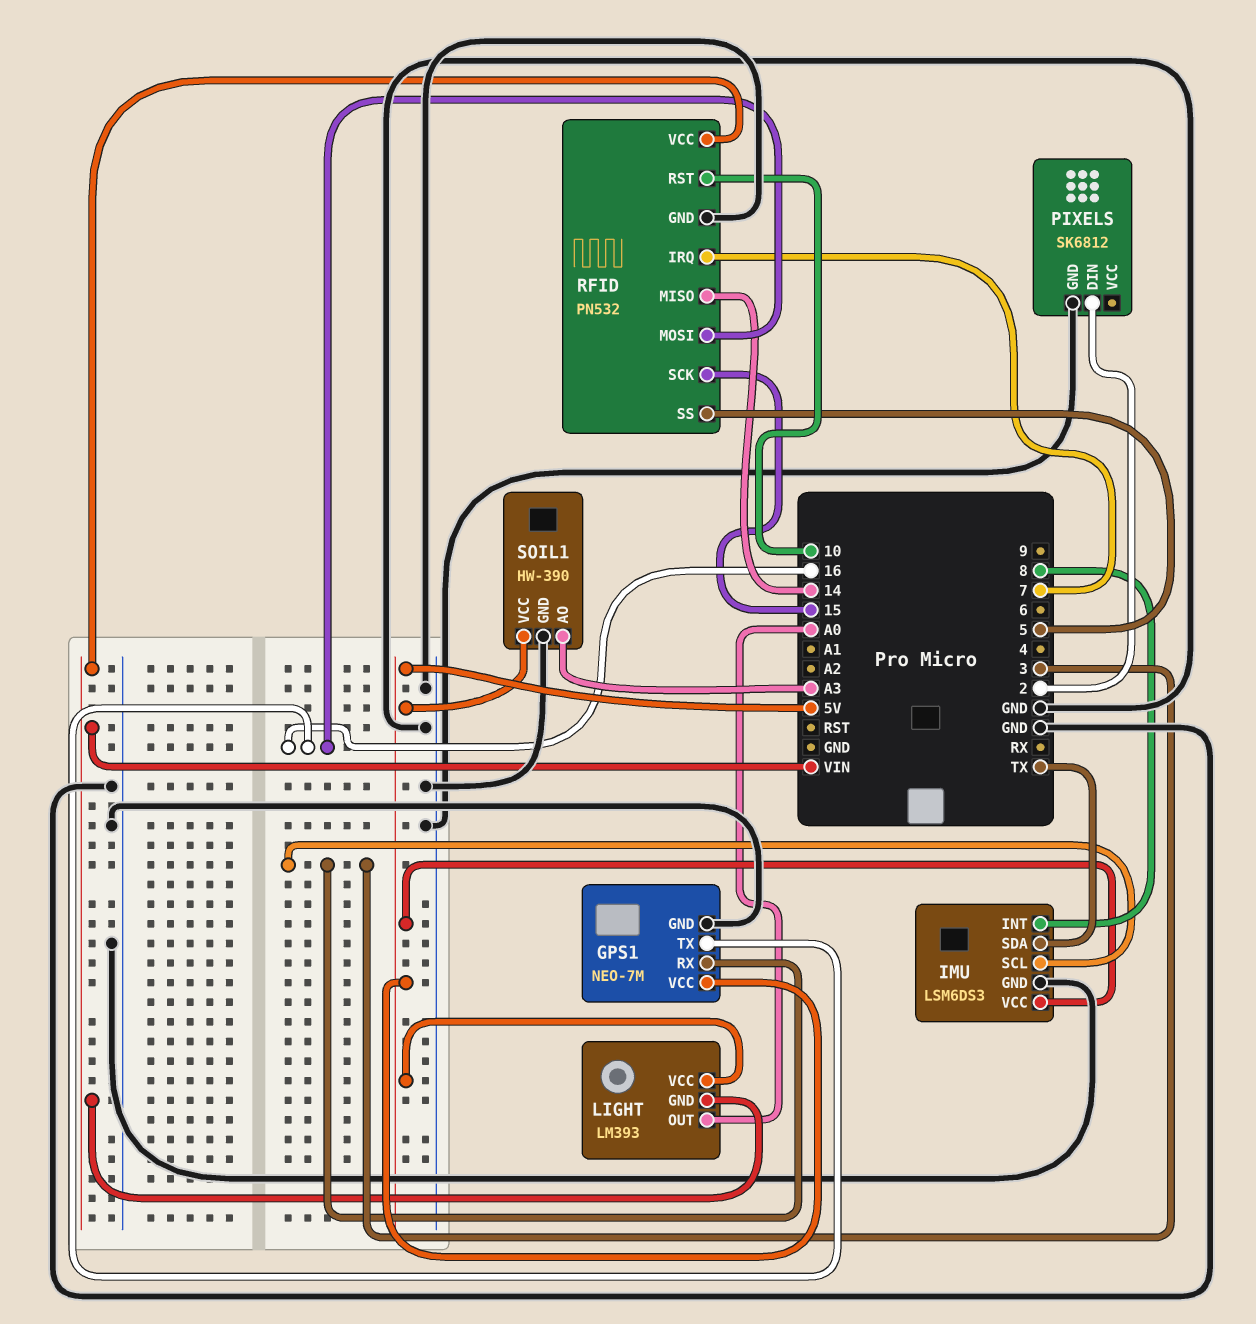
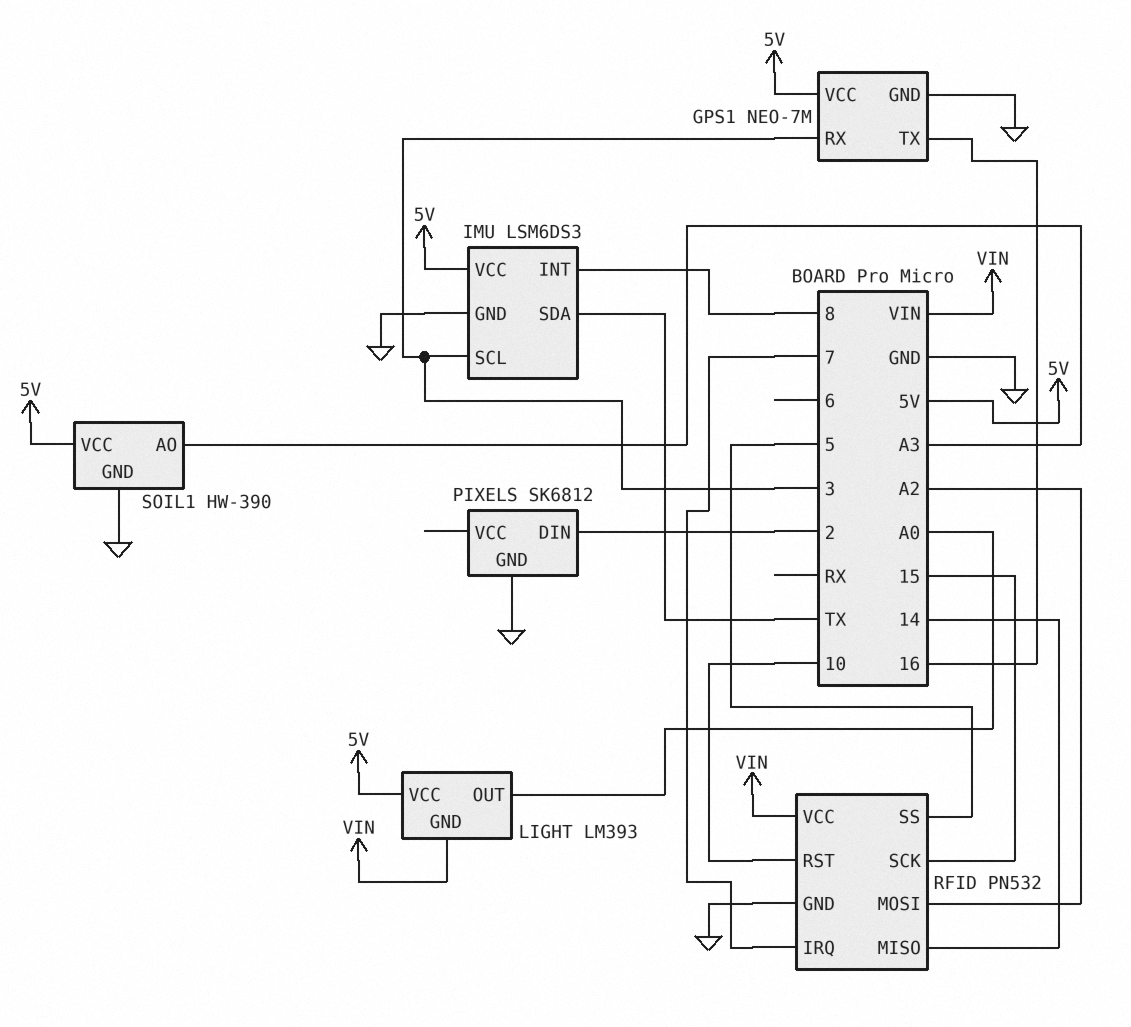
RFID pin MOSI: 16 -> A2

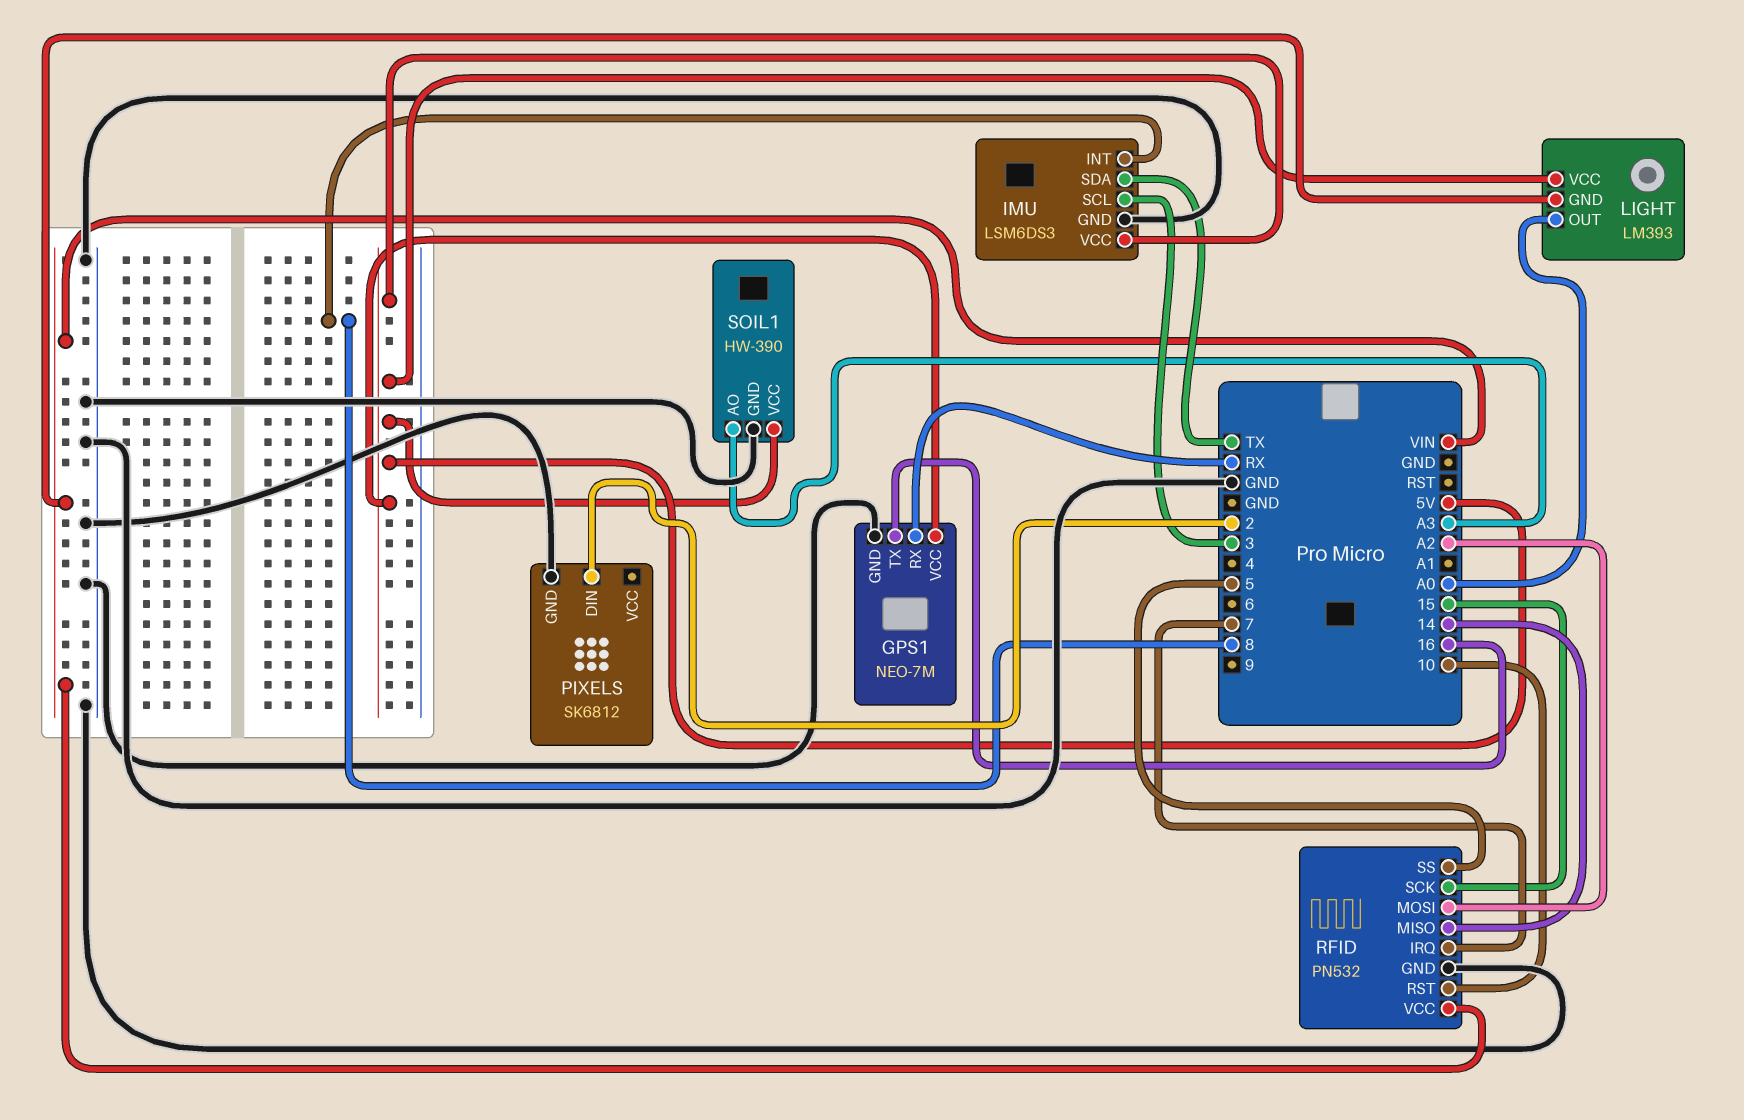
GPS1 pin RX: 3 -> RX

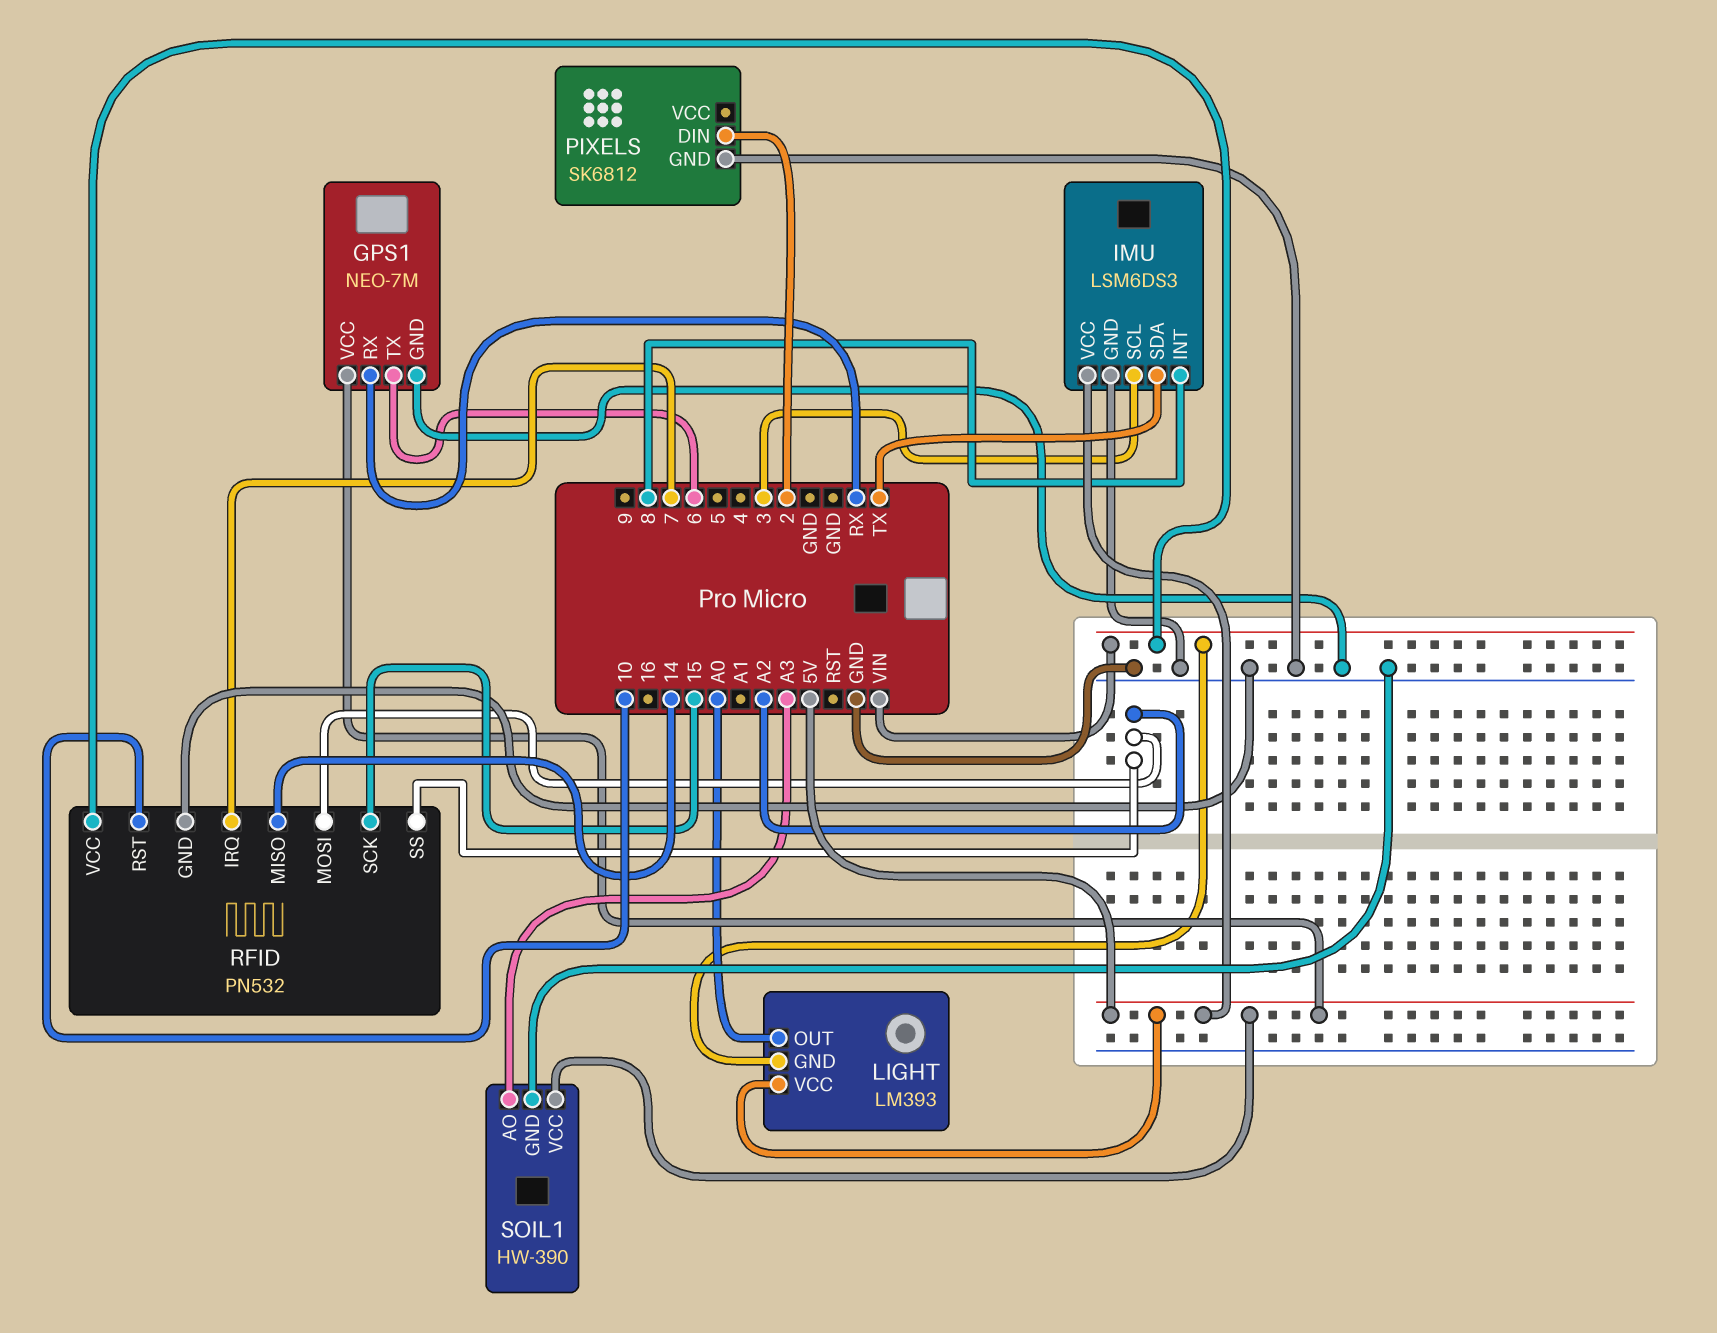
GPS1 pin TX: 16 -> 6
RFID pin SS: 5 -> A2

